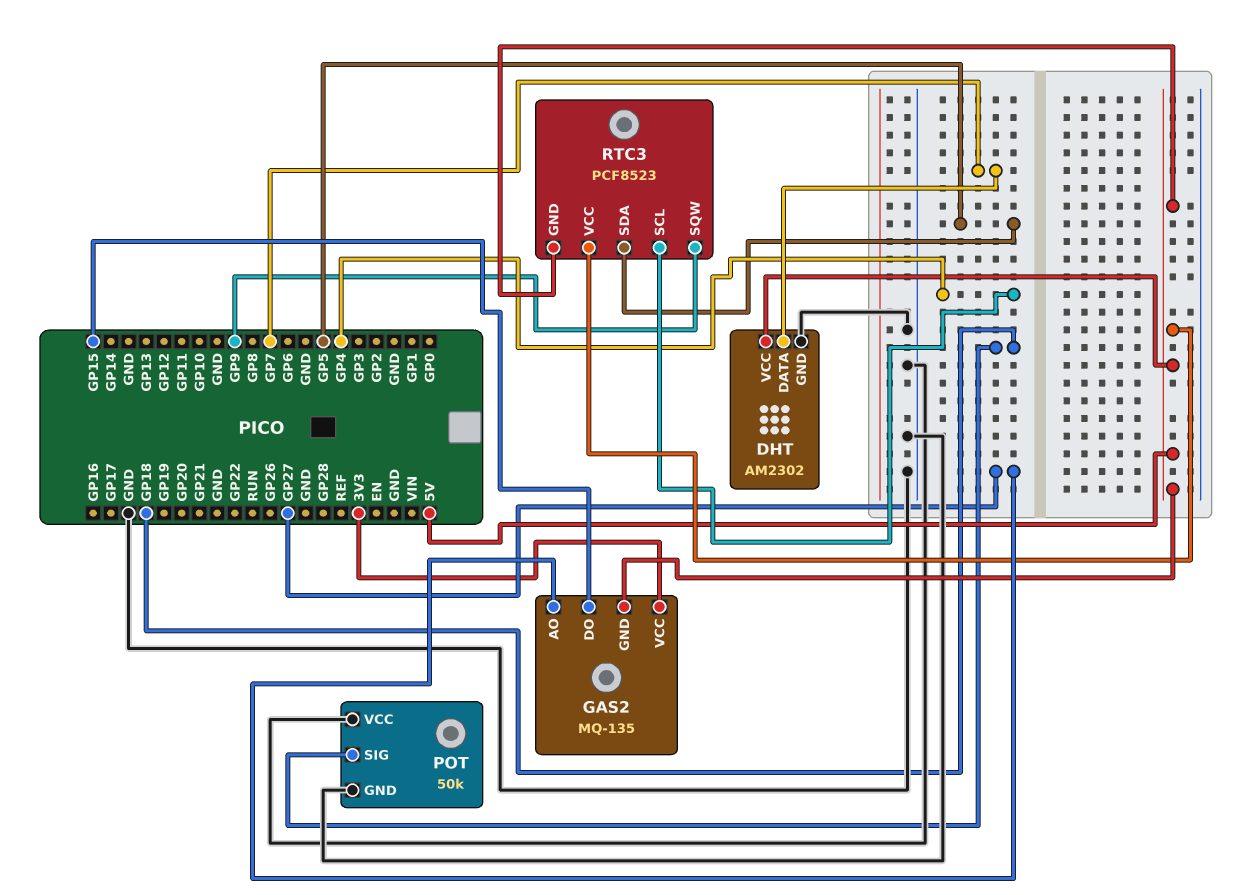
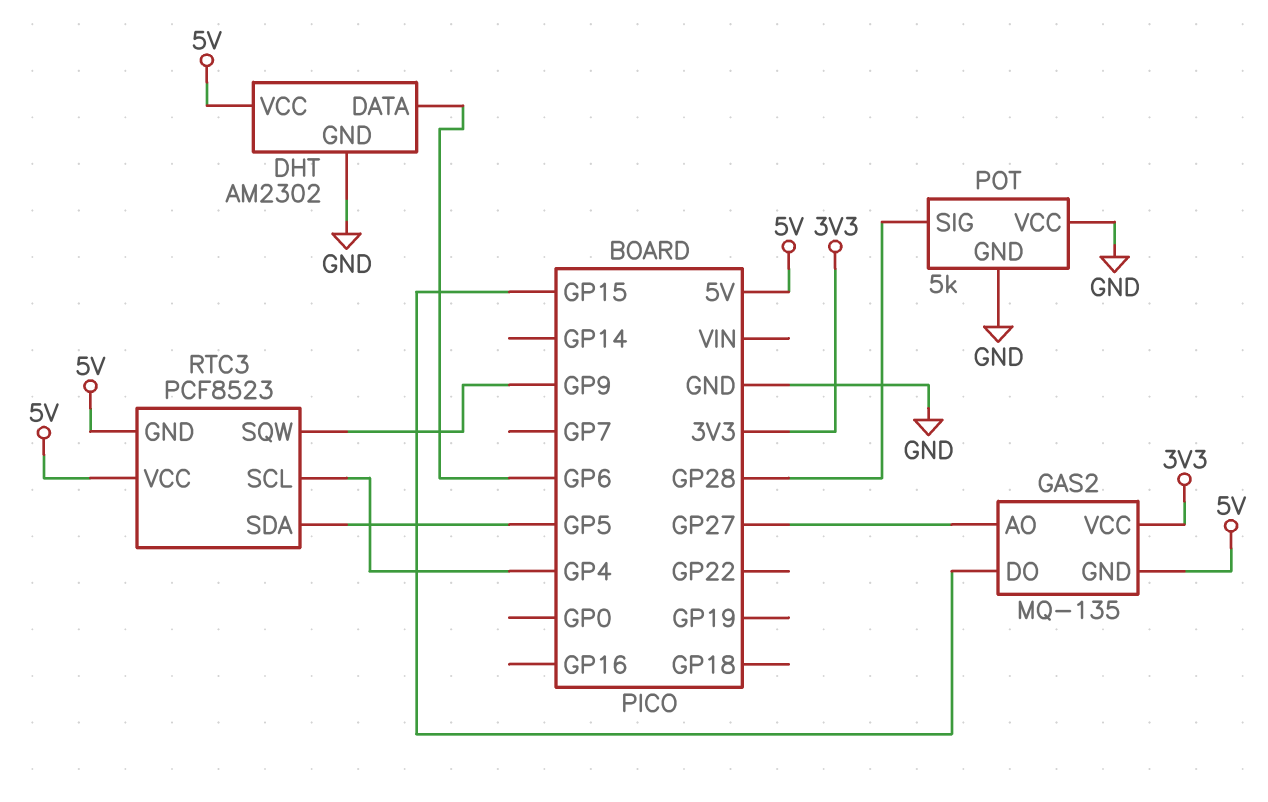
DHT pin DATA: GP7 -> GP6
POT: 50k -> 5k
POT pin SIG: GP18 -> GP28

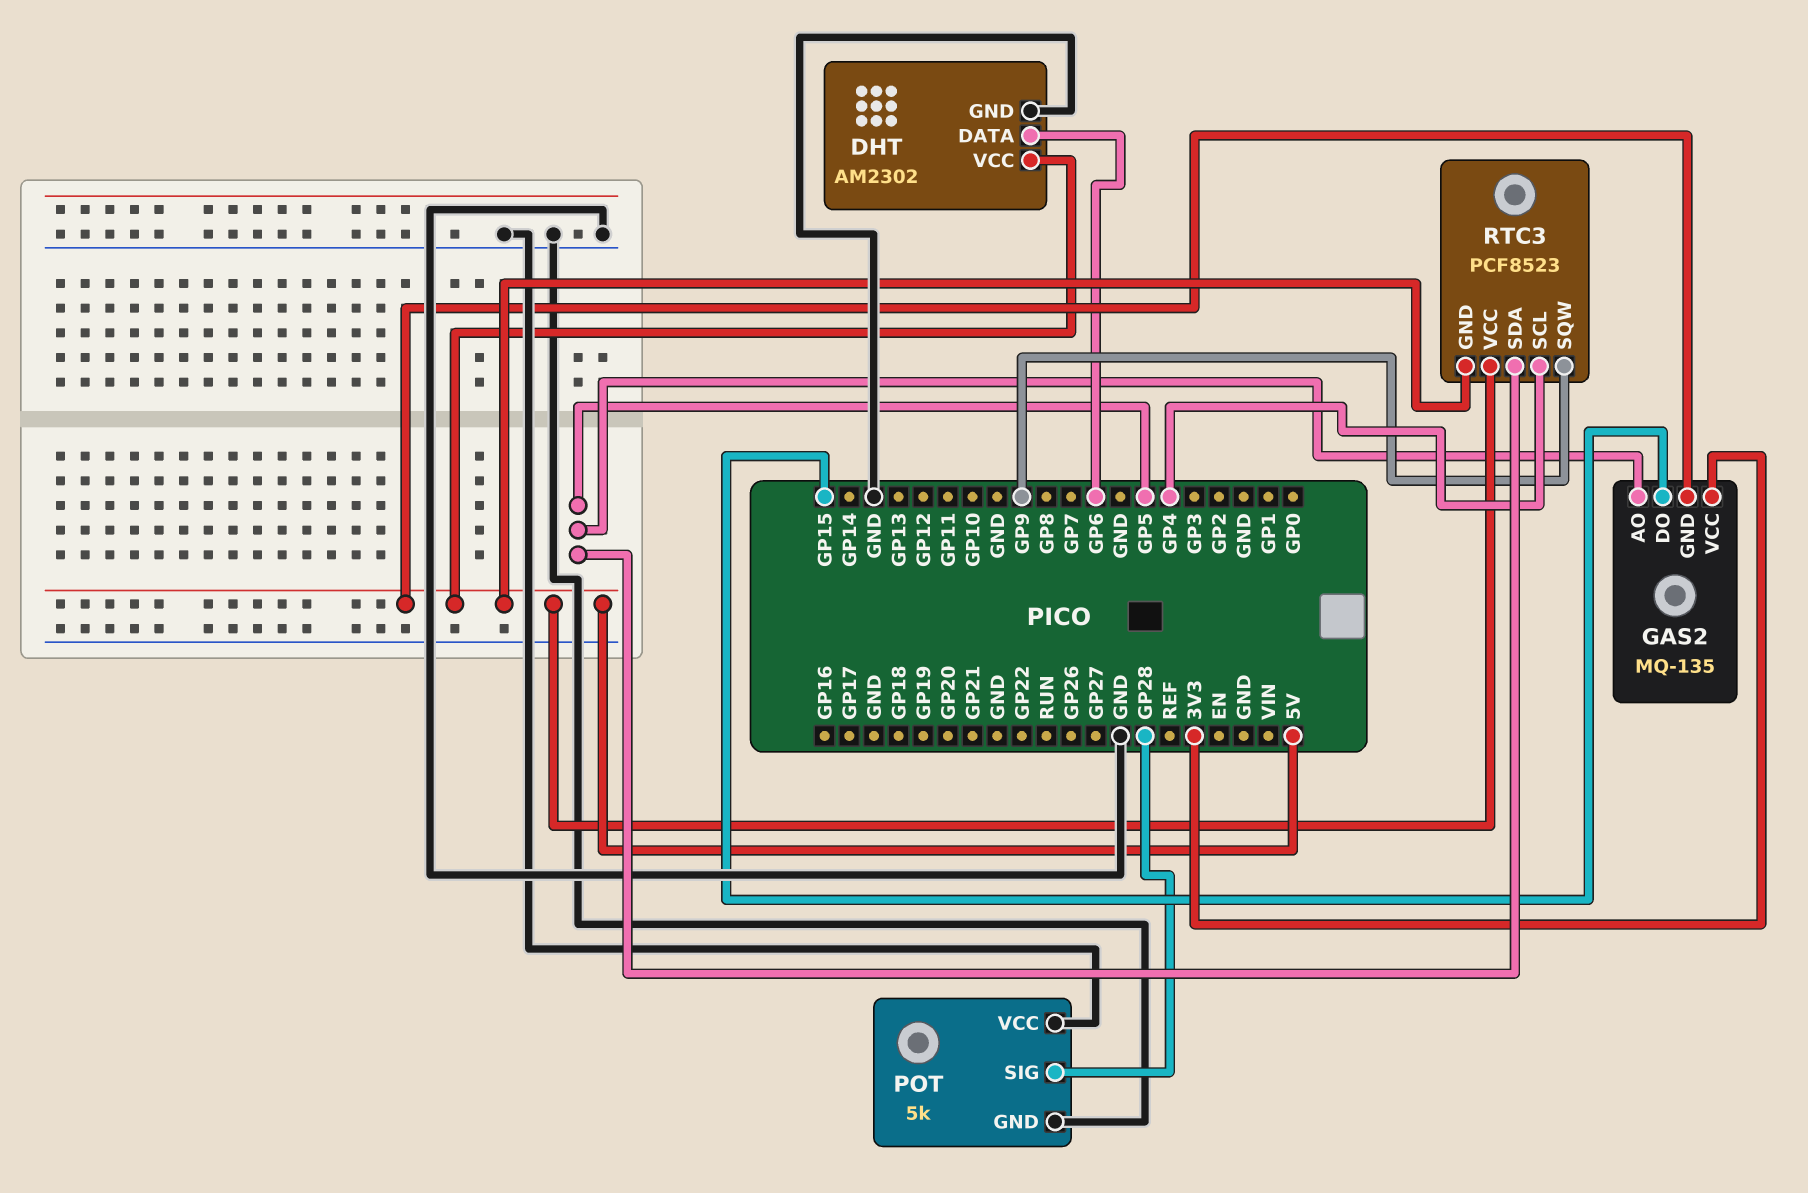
GAS2 pin AO: GP27 -> GP5

